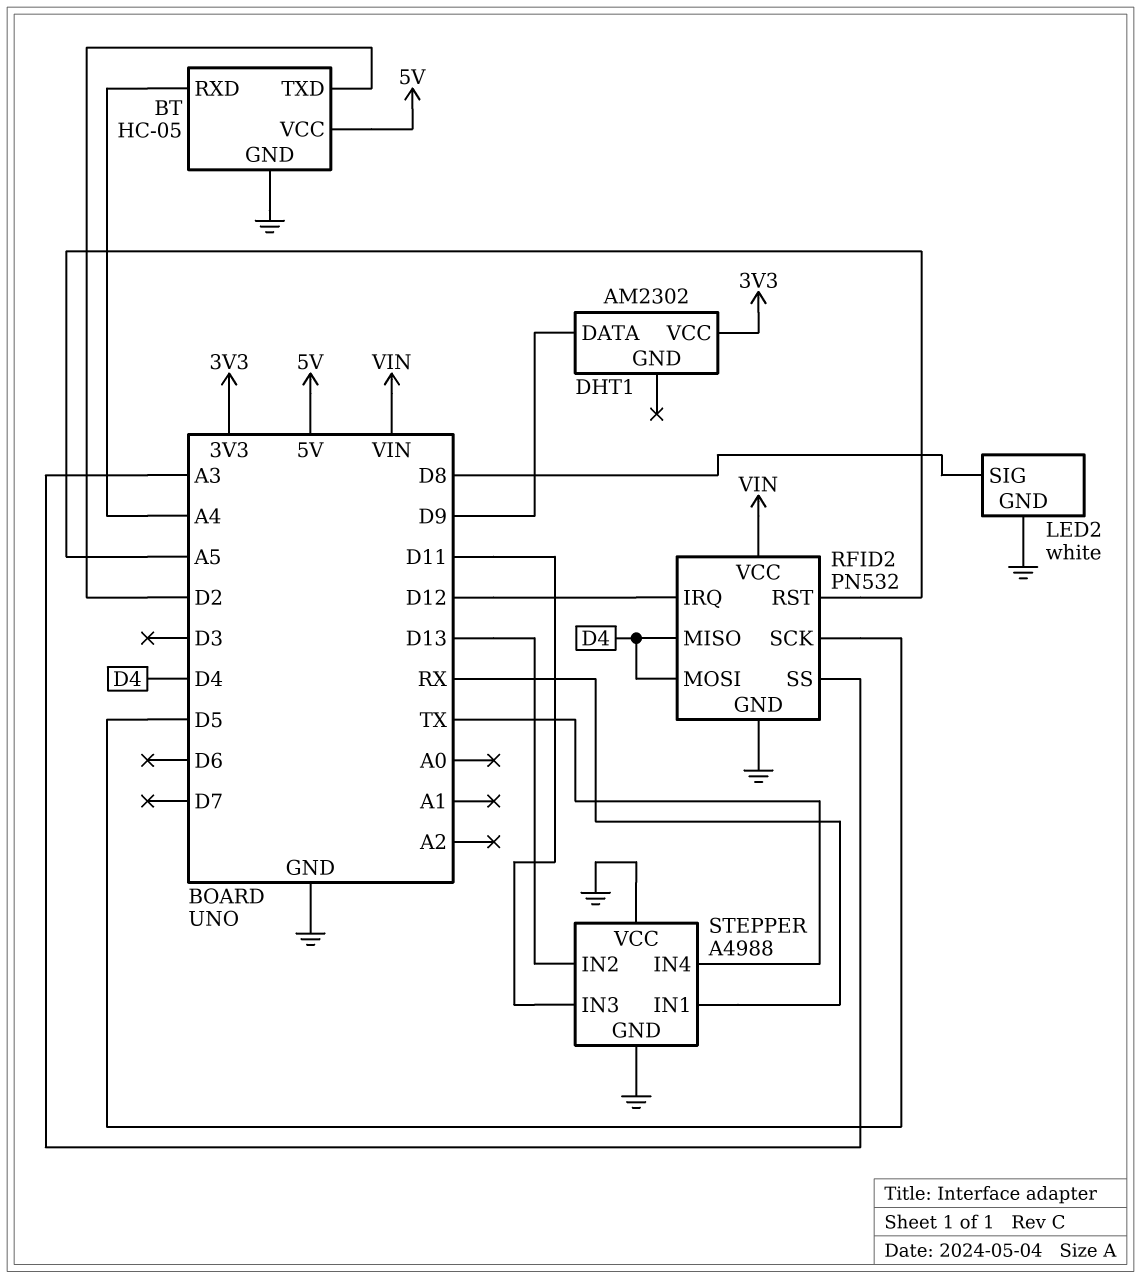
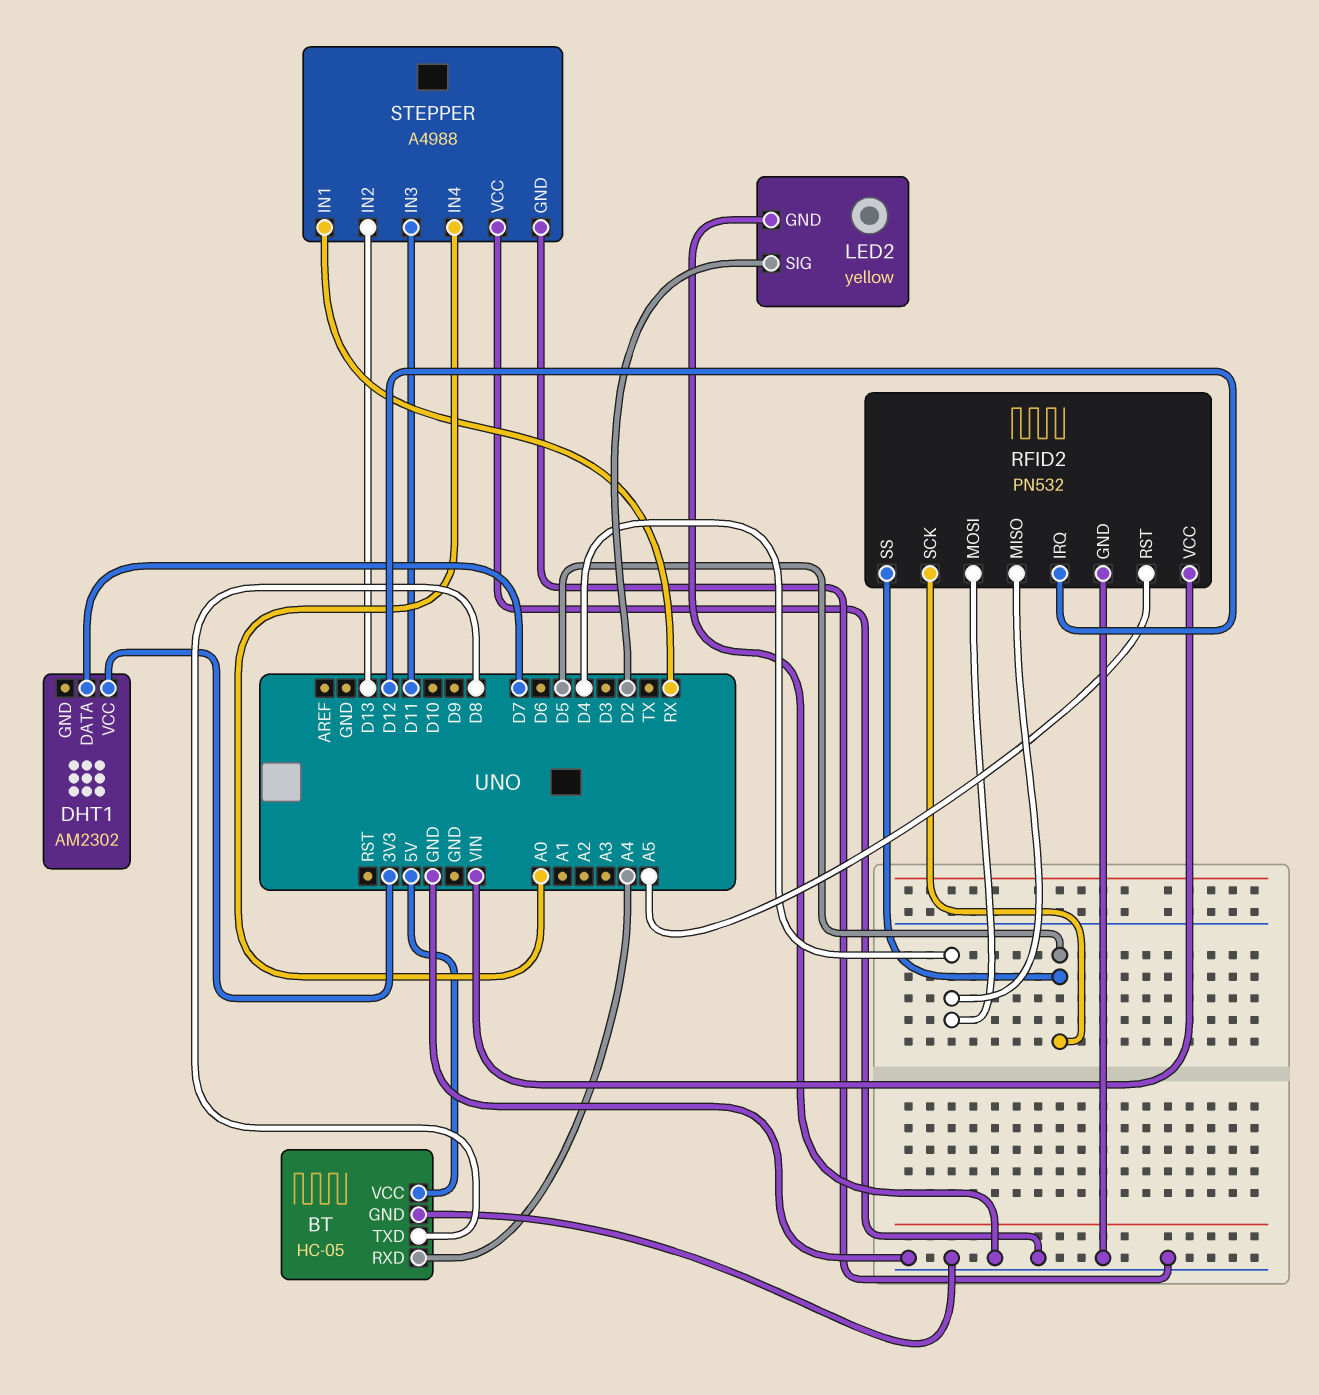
BT pin TXD: D2 -> D8
DHT1 pin DATA: D9 -> D7
LED2: white -> yellow
LED2 pin SIG: D8 -> D2
RFID2 pin SS: A3 -> D5
STEPPER pin IN4: TX -> A0

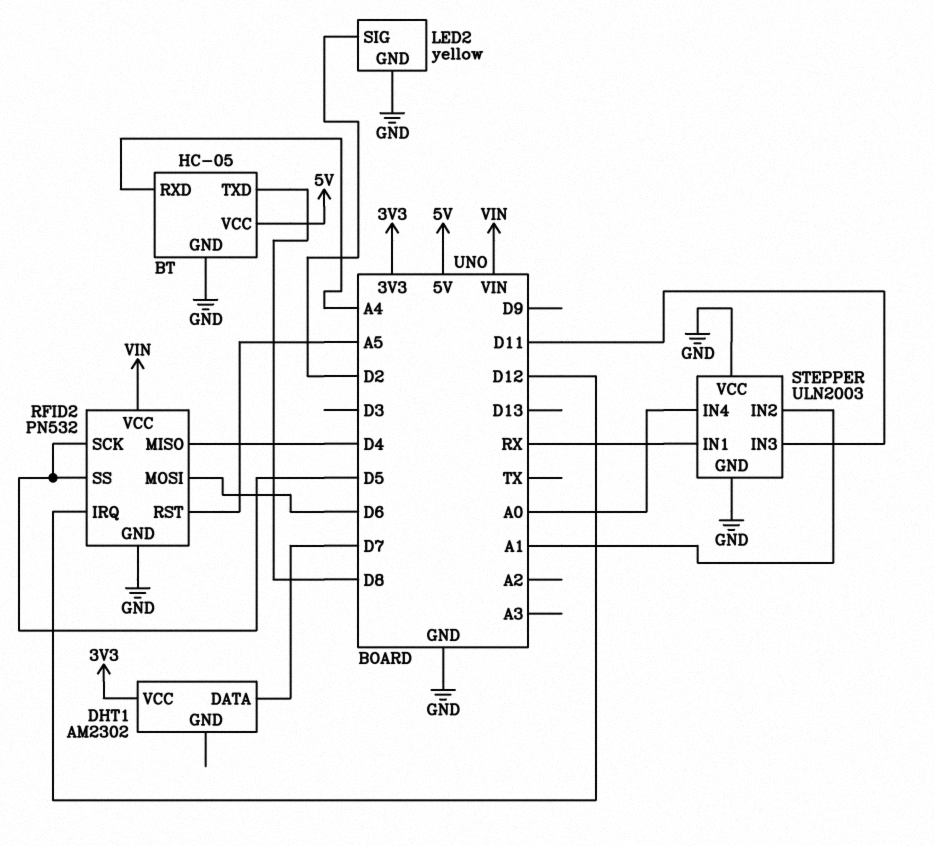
RFID2 pin MOSI: D4 -> D6
STEPPER: A4988 -> ULN2003
STEPPER pin IN2: D13 -> A1

